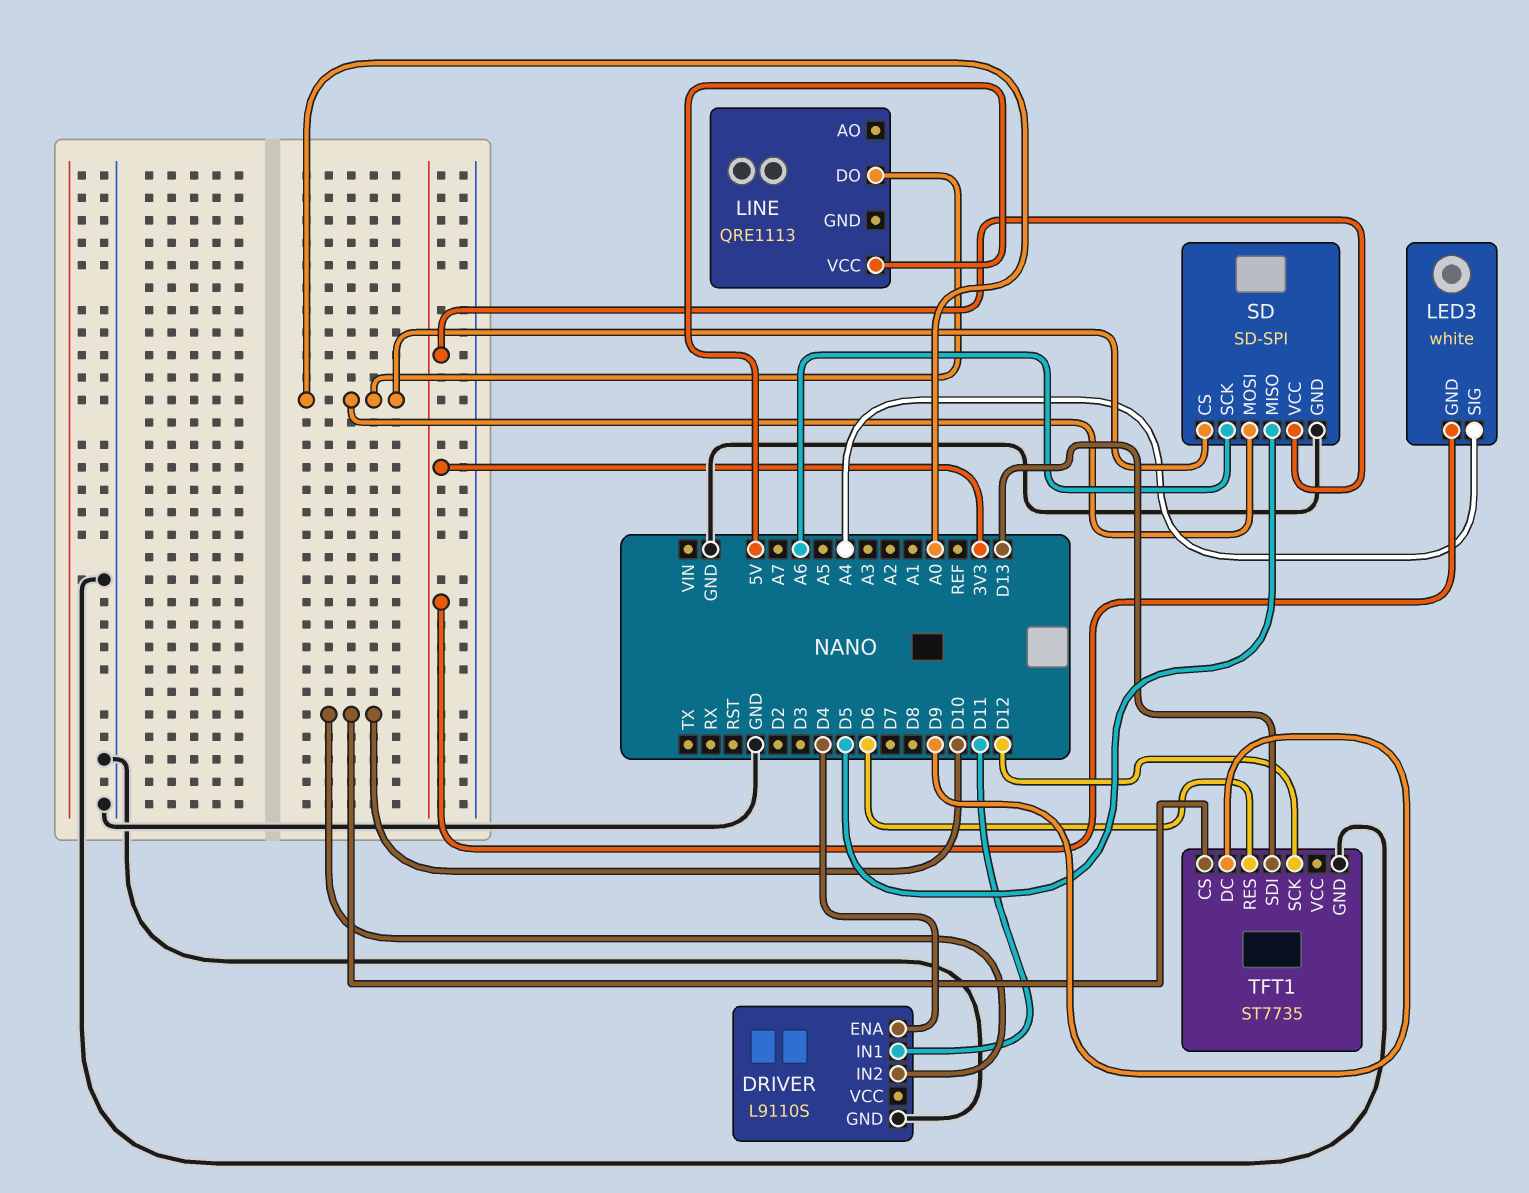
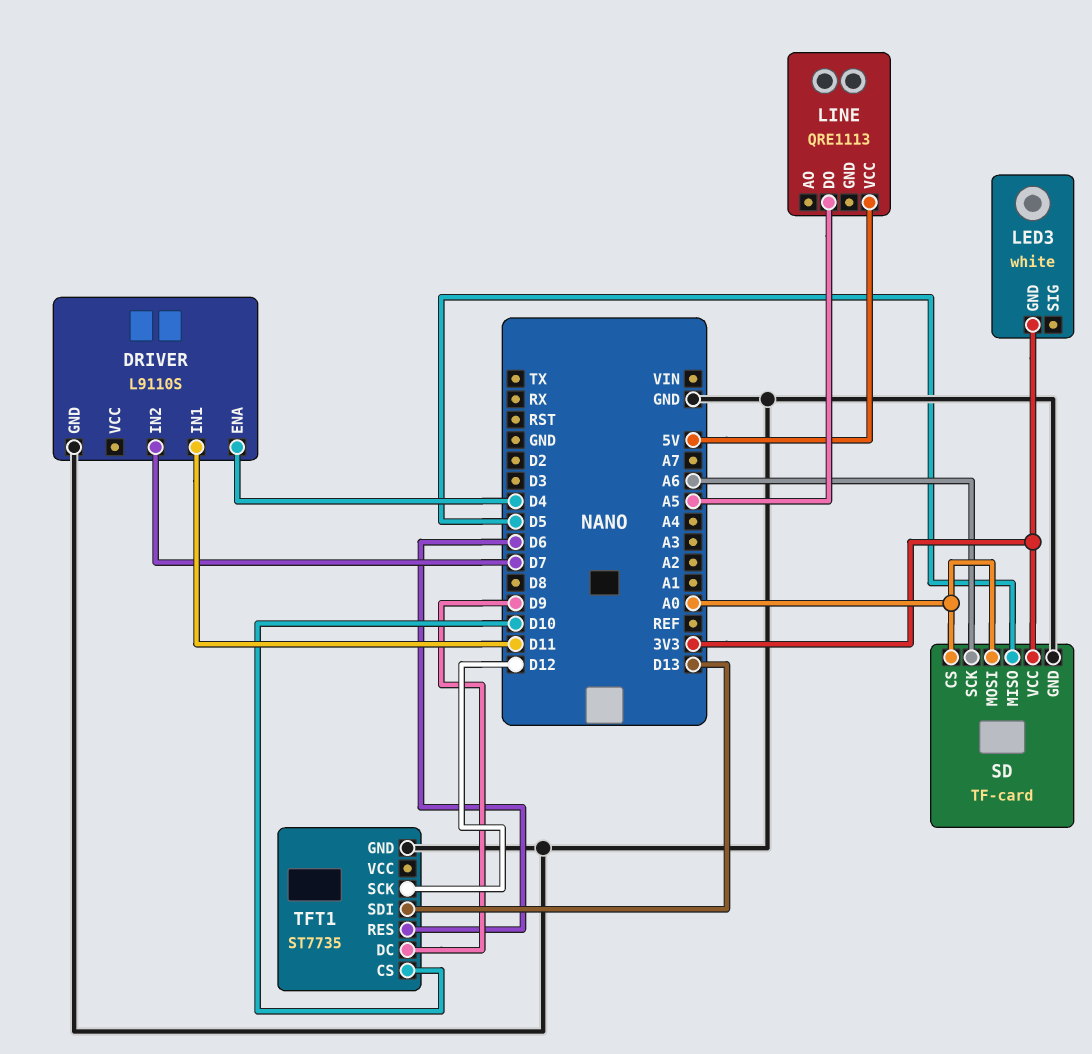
DRIVER pin IN2: D10 -> D7
LED3 pin SIG: A4 -> none
LINE pin DO: A0 -> A5
SD: SD-SPI -> TF-card

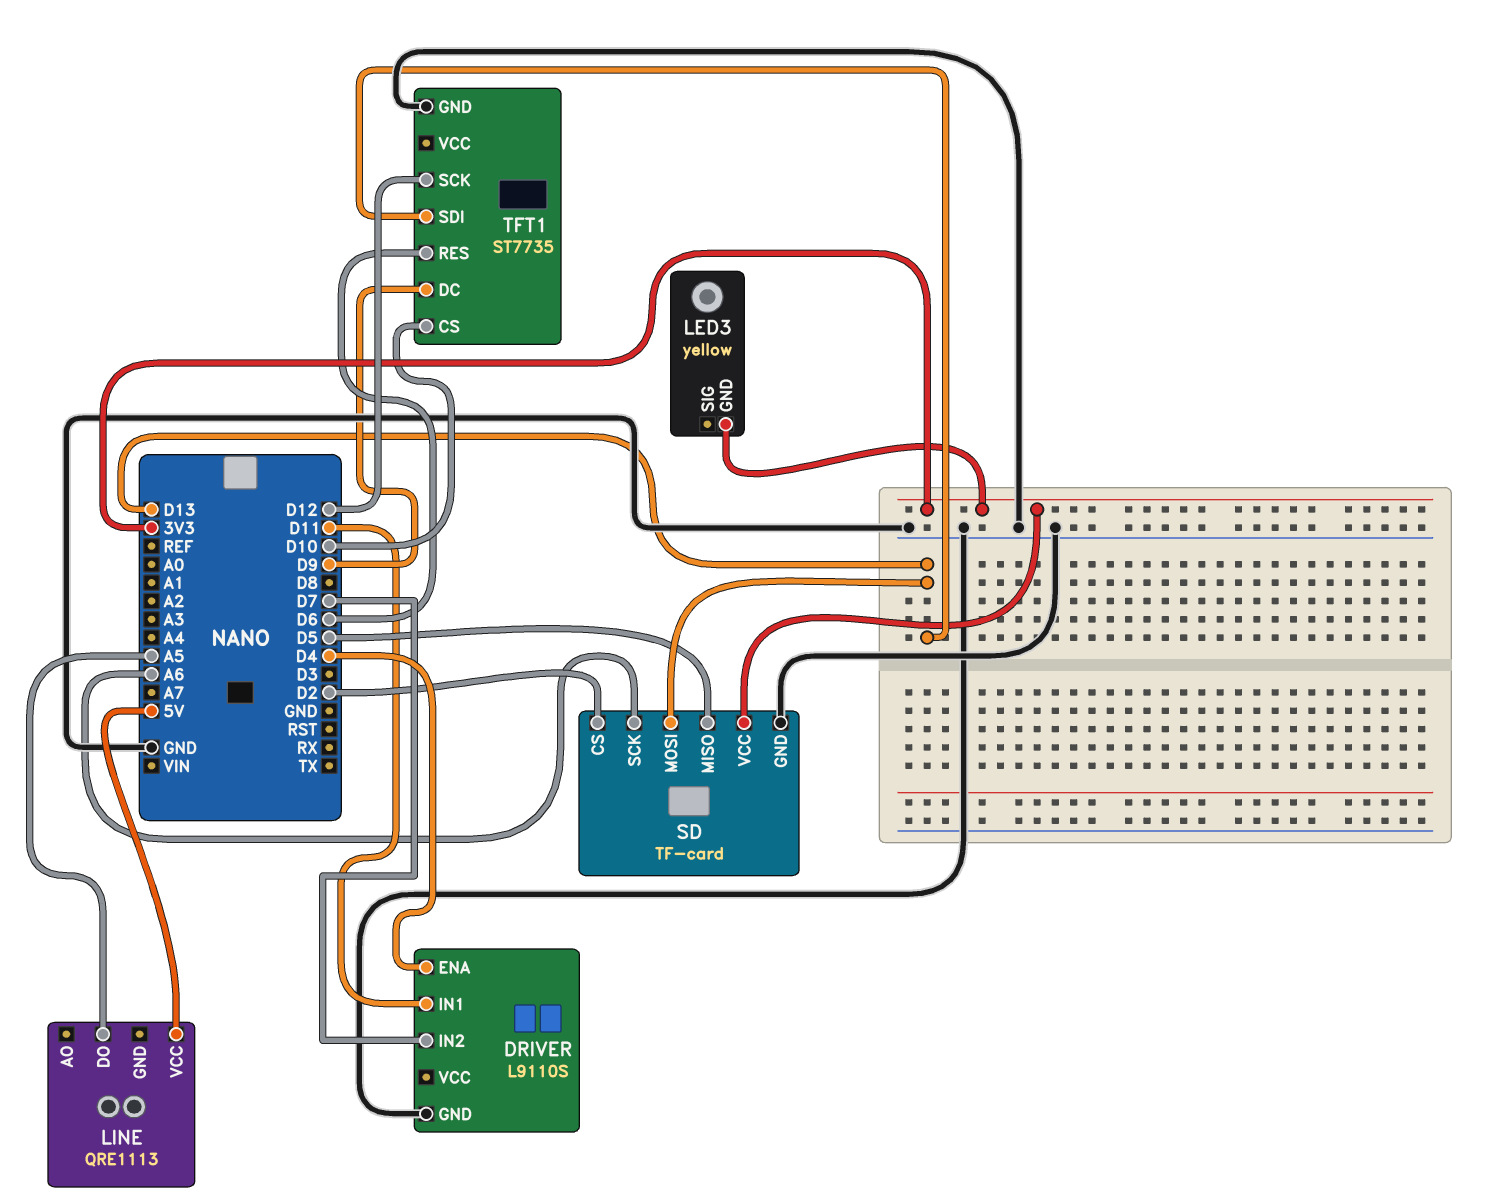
LED3: white -> yellow
SD pin CS: A0 -> D2
SD pin MOSI: A0 -> D13

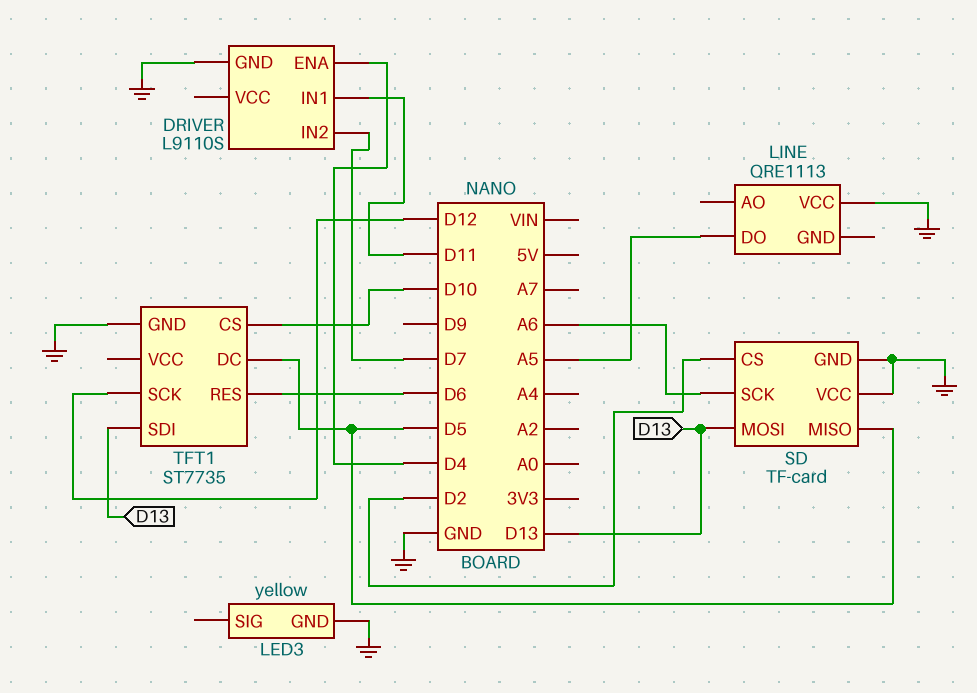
LED3 pin GND: 3V3 -> GND
LINE pin VCC: 5V -> GND
SD pin VCC: 3V3 -> GND
TFT1 pin DC: D9 -> D5

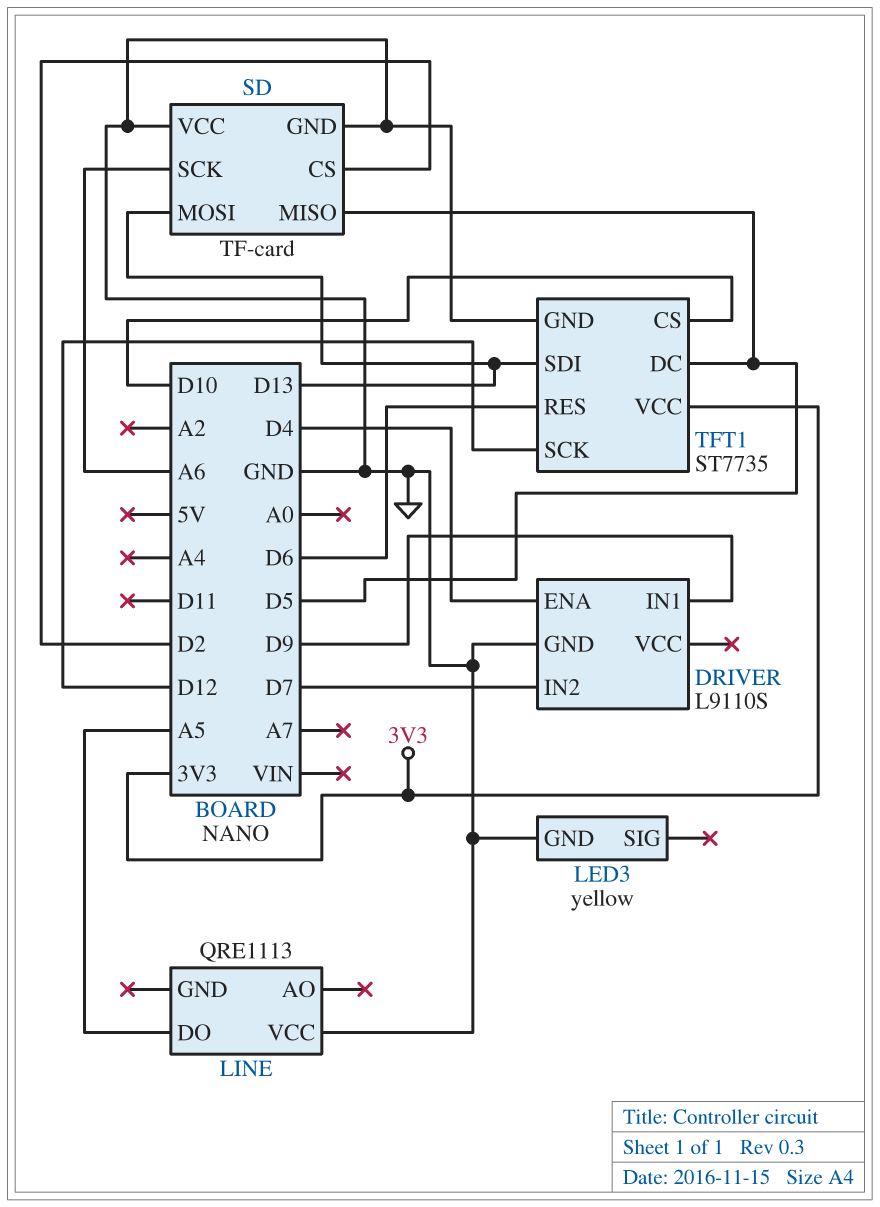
DRIVER pin IN1: D11 -> D9
TFT1 pin VCC: none -> 3V3

